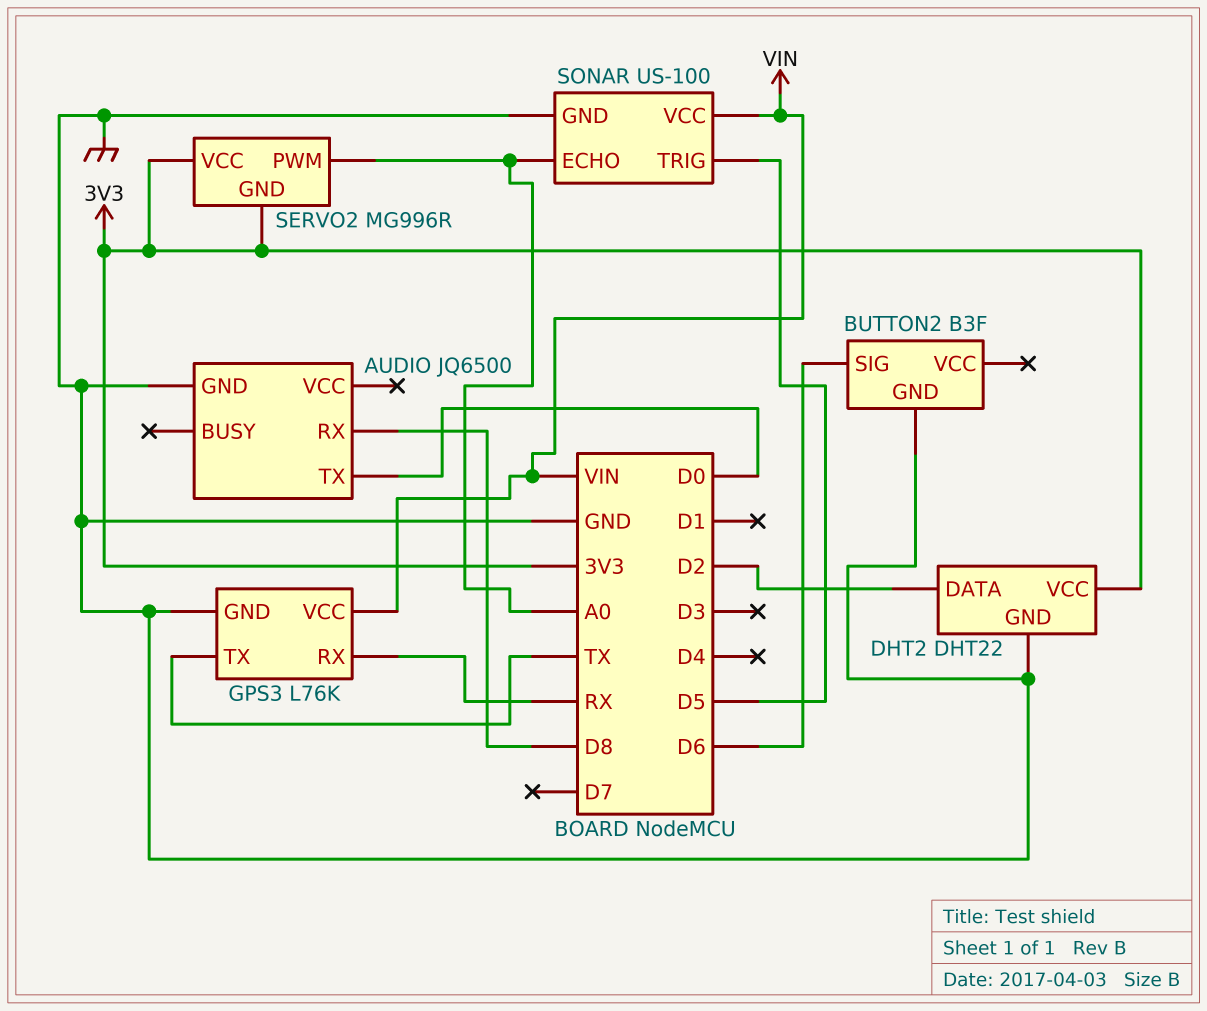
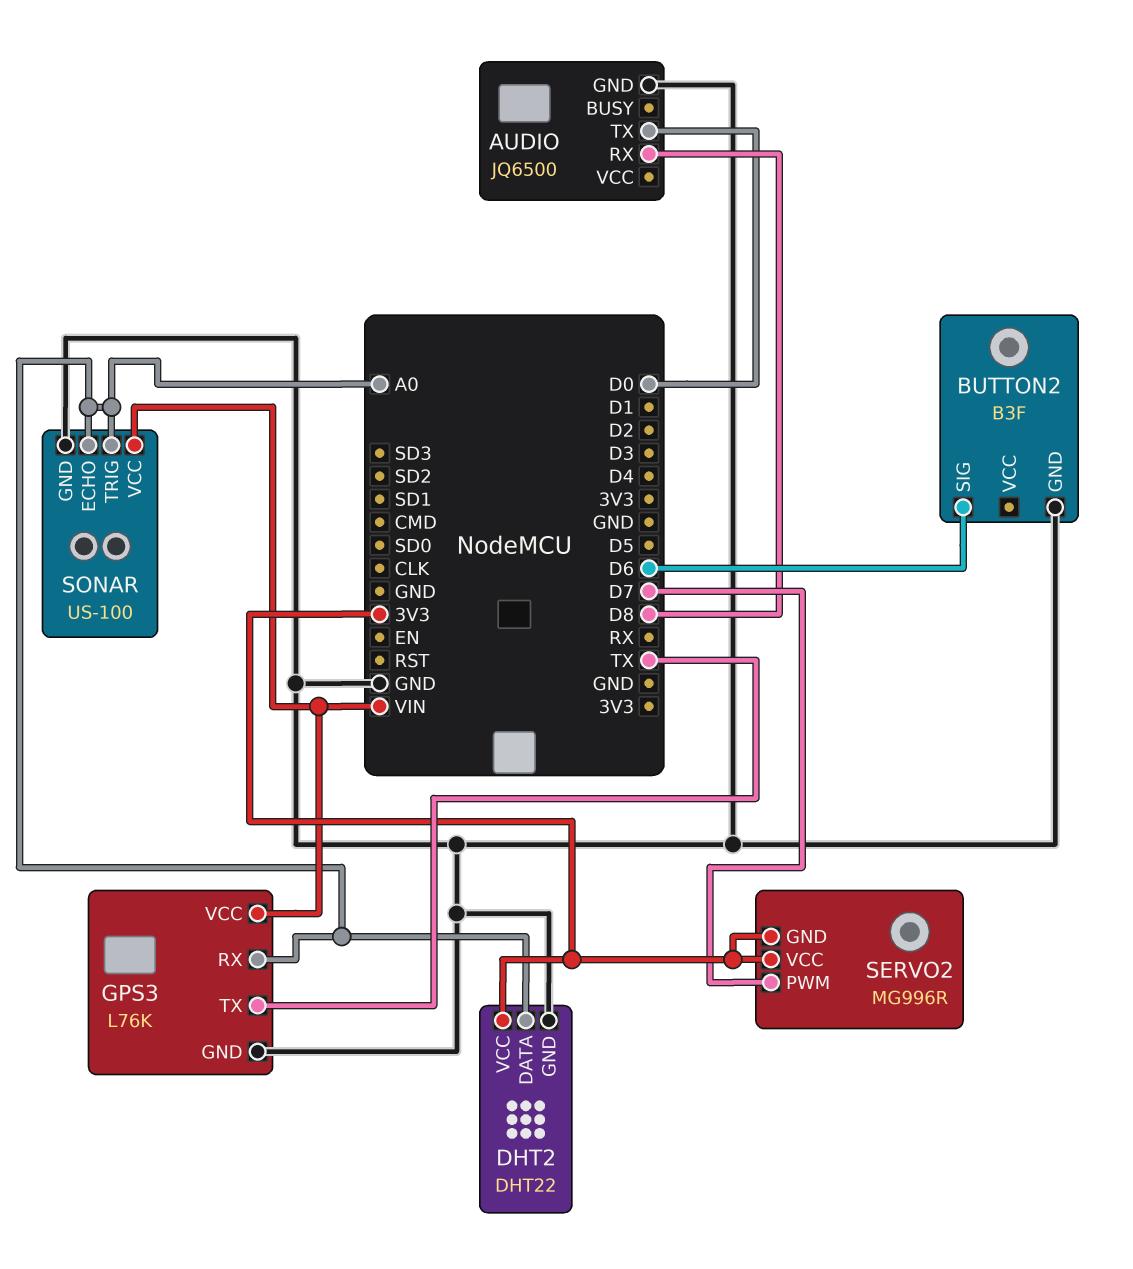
DHT2 pin DATA: D2 -> A0
GPS3 pin RX: RX -> A0
SERVO2 pin PWM: A0 -> D7
SONAR pin TRIG: D5 -> A0

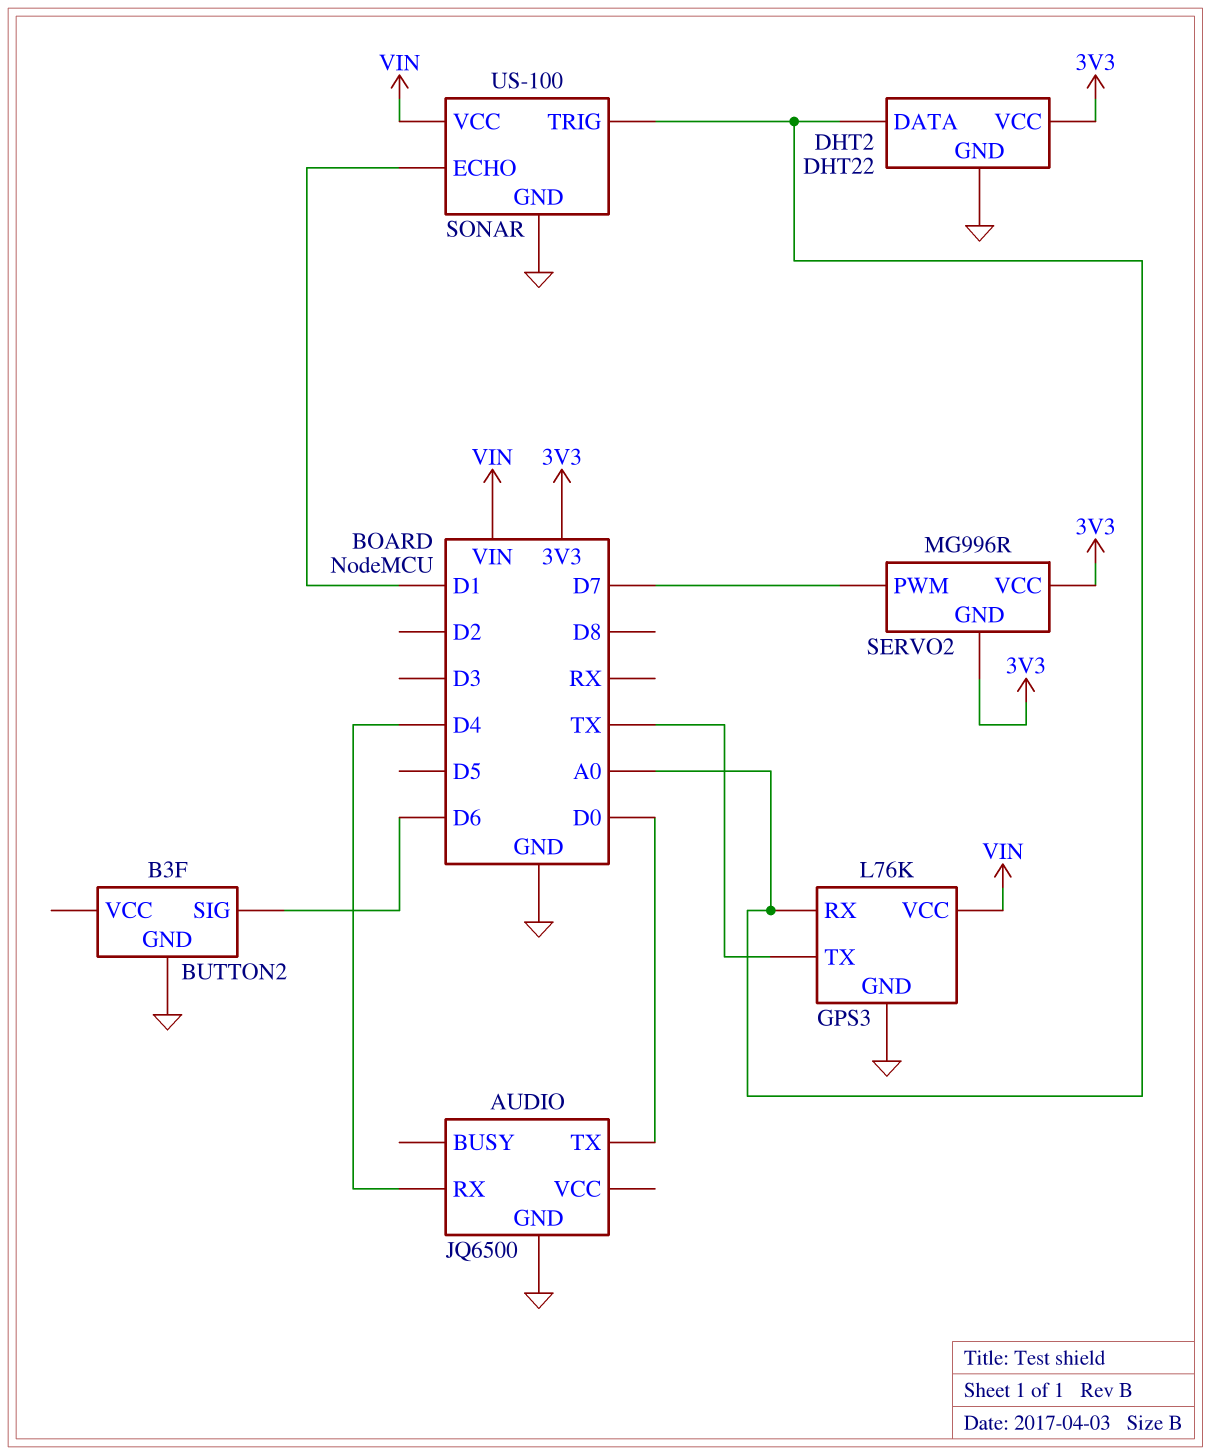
AUDIO pin RX: D8 -> D4
SONAR pin ECHO: A0 -> D1

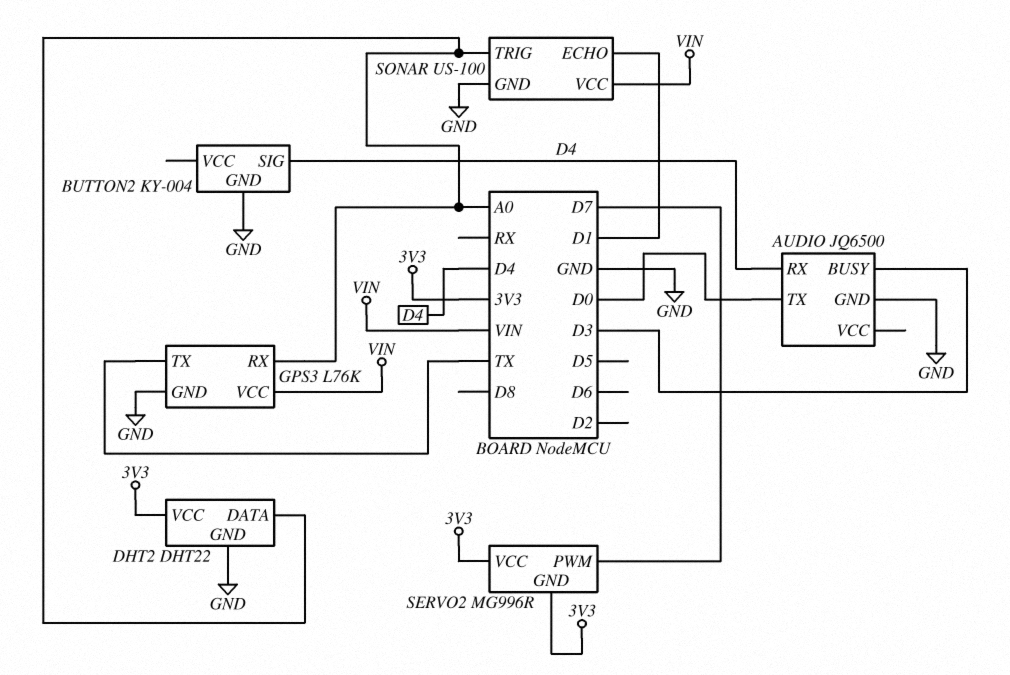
AUDIO pin BUSY: none -> D3
BUTTON2: B3F -> KY-004
BUTTON2 pin SIG: D6 -> D4

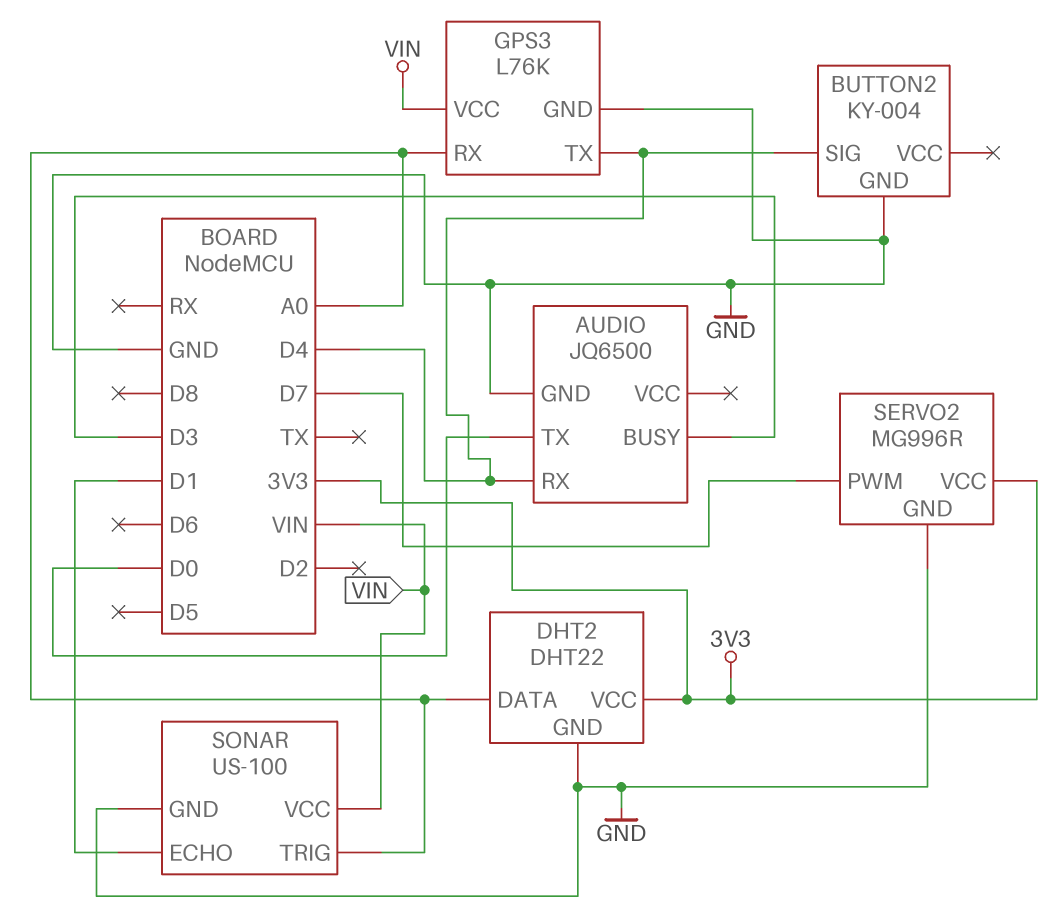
GPS3 pin TX: TX -> D4
SERVO2 pin GND: 3V3 -> GND

